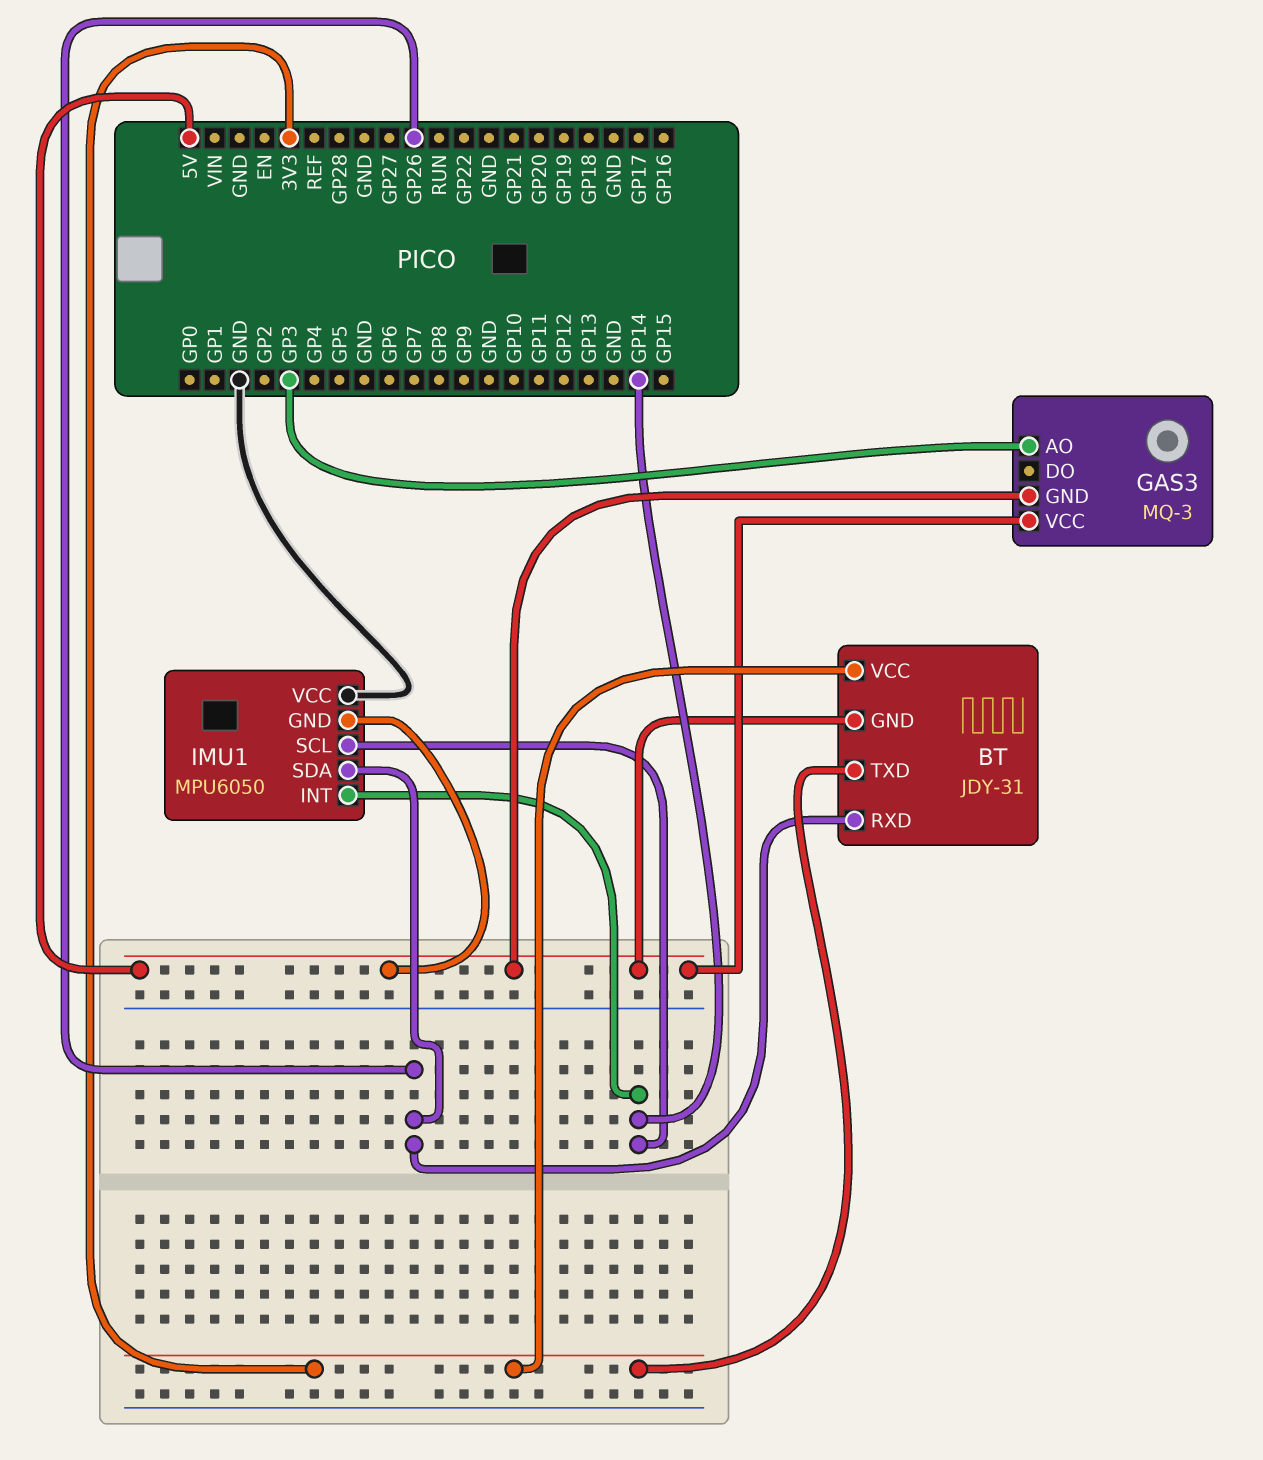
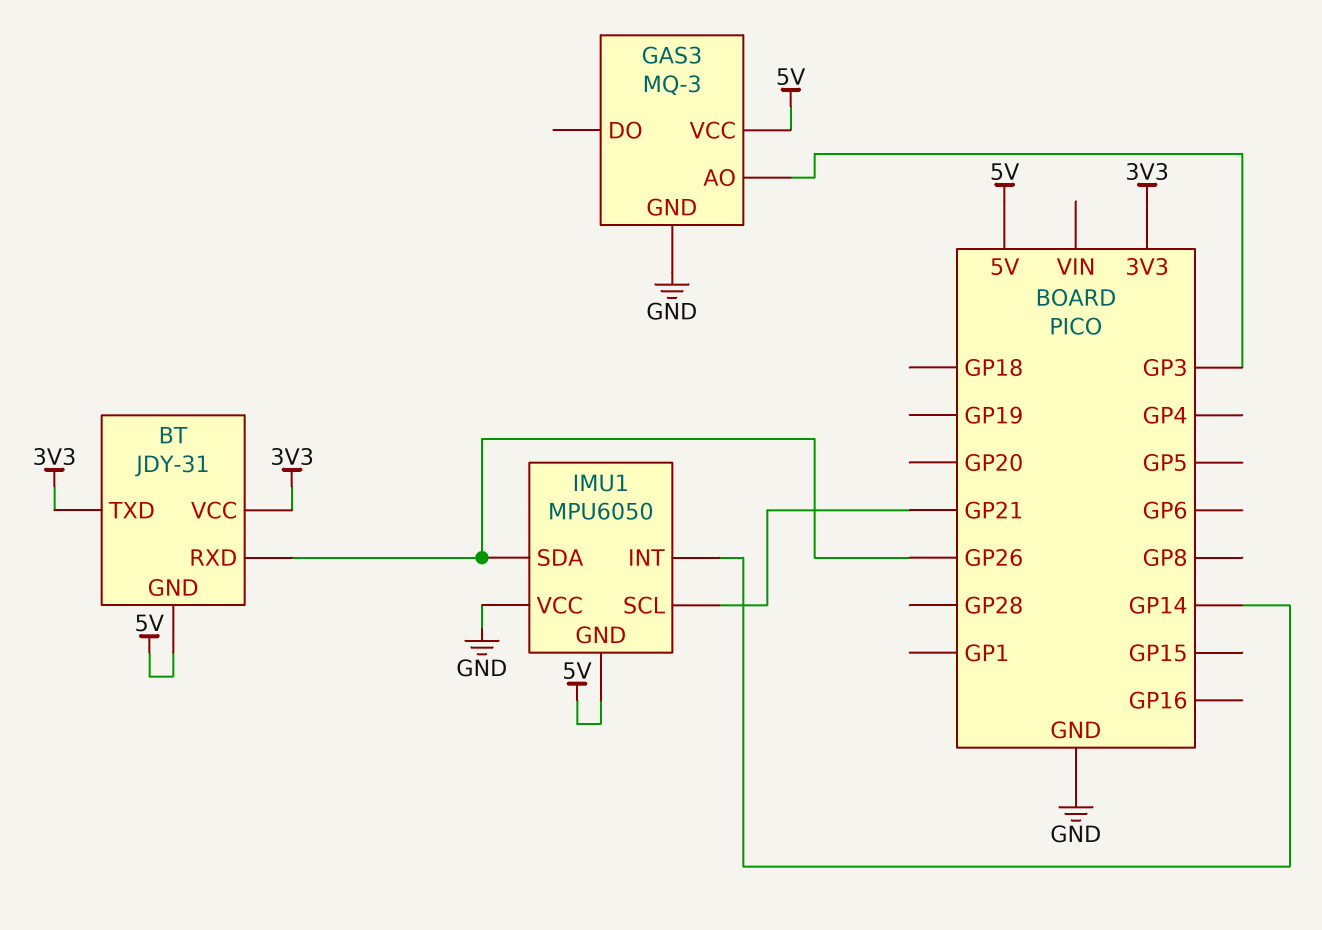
GAS3 pin GND: 5V -> GND
IMU1 pin SCL: GP14 -> GP21

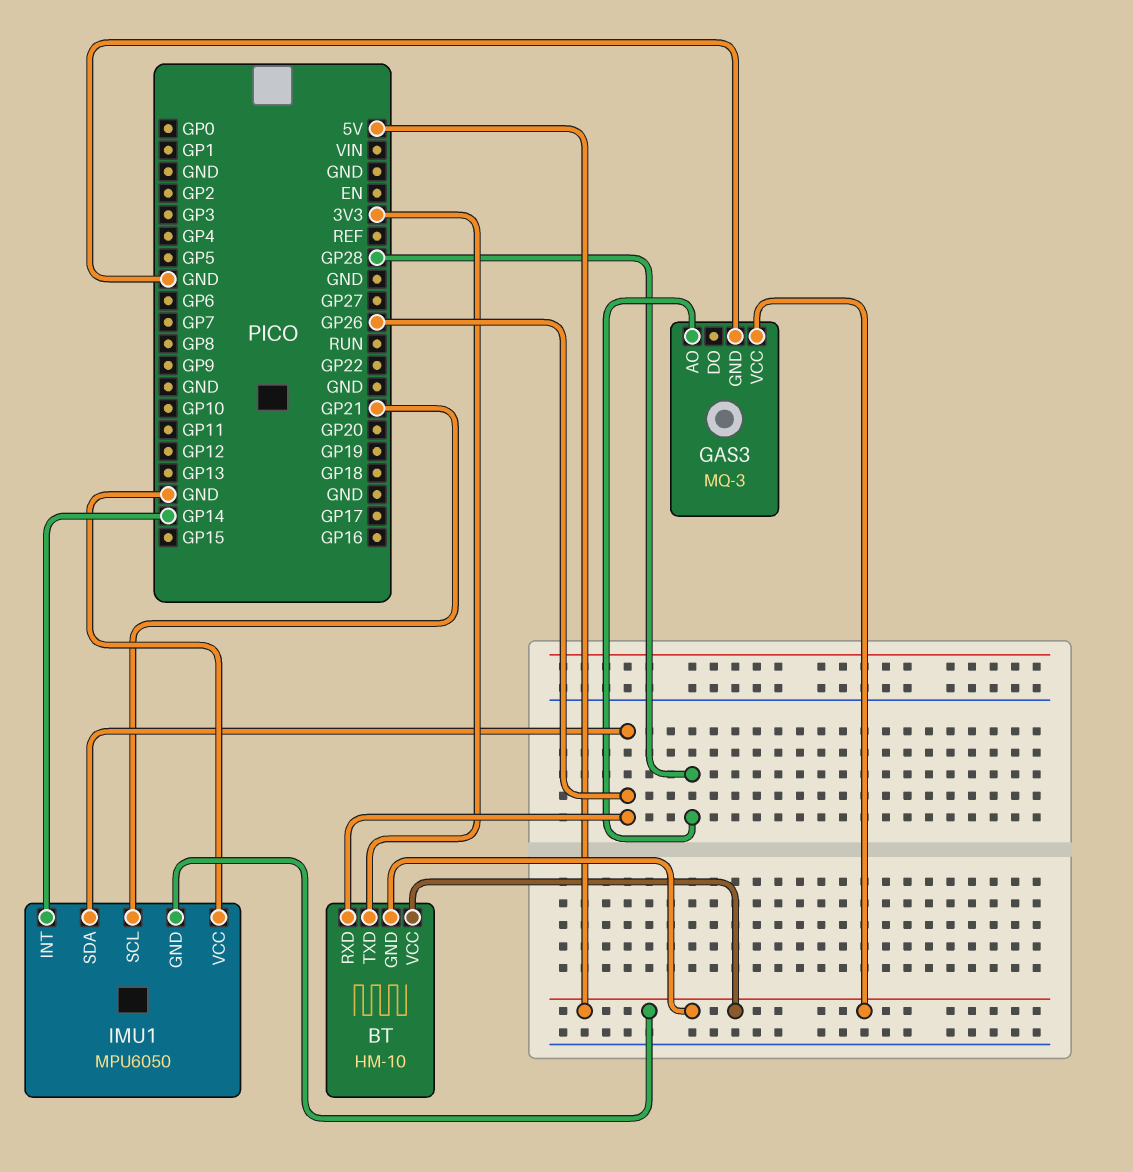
BT: JDY-31 -> HM-10
BT pin VCC: 3V3 -> 5V
GAS3 pin AO: GP3 -> GP28

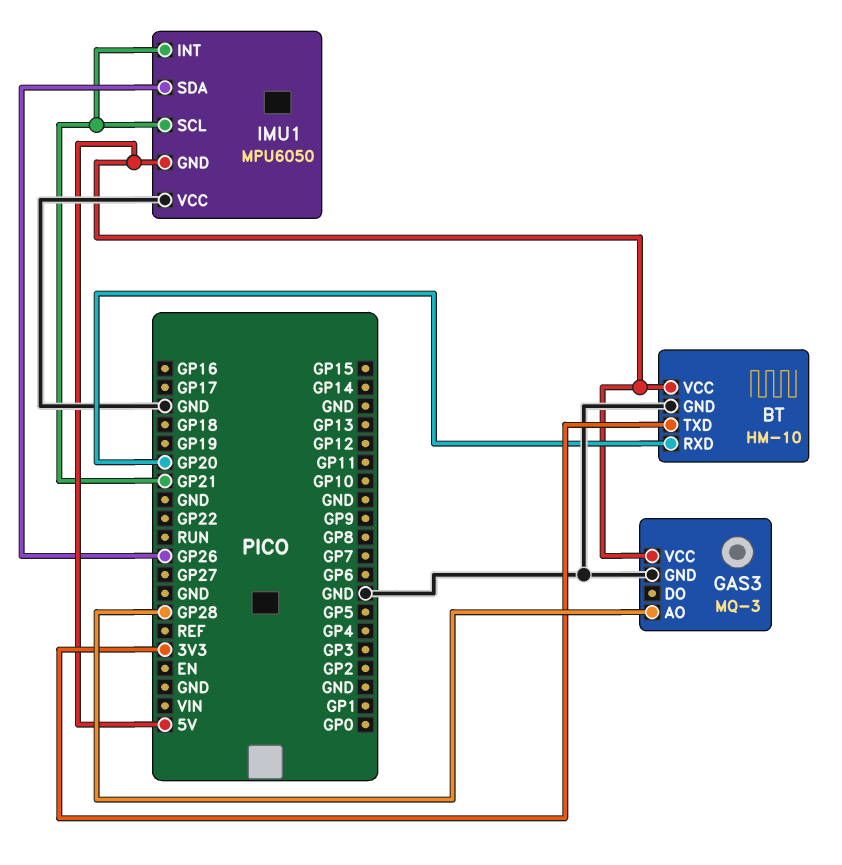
BT pin GND: 5V -> GND
BT pin RXD: GP26 -> GP20
IMU1 pin INT: GP14 -> GP21

